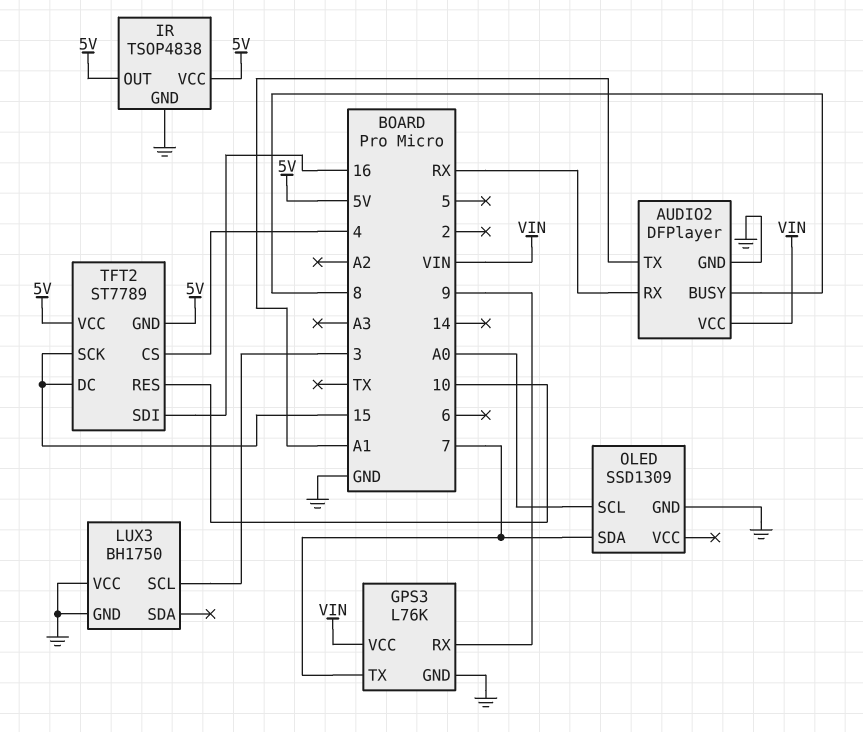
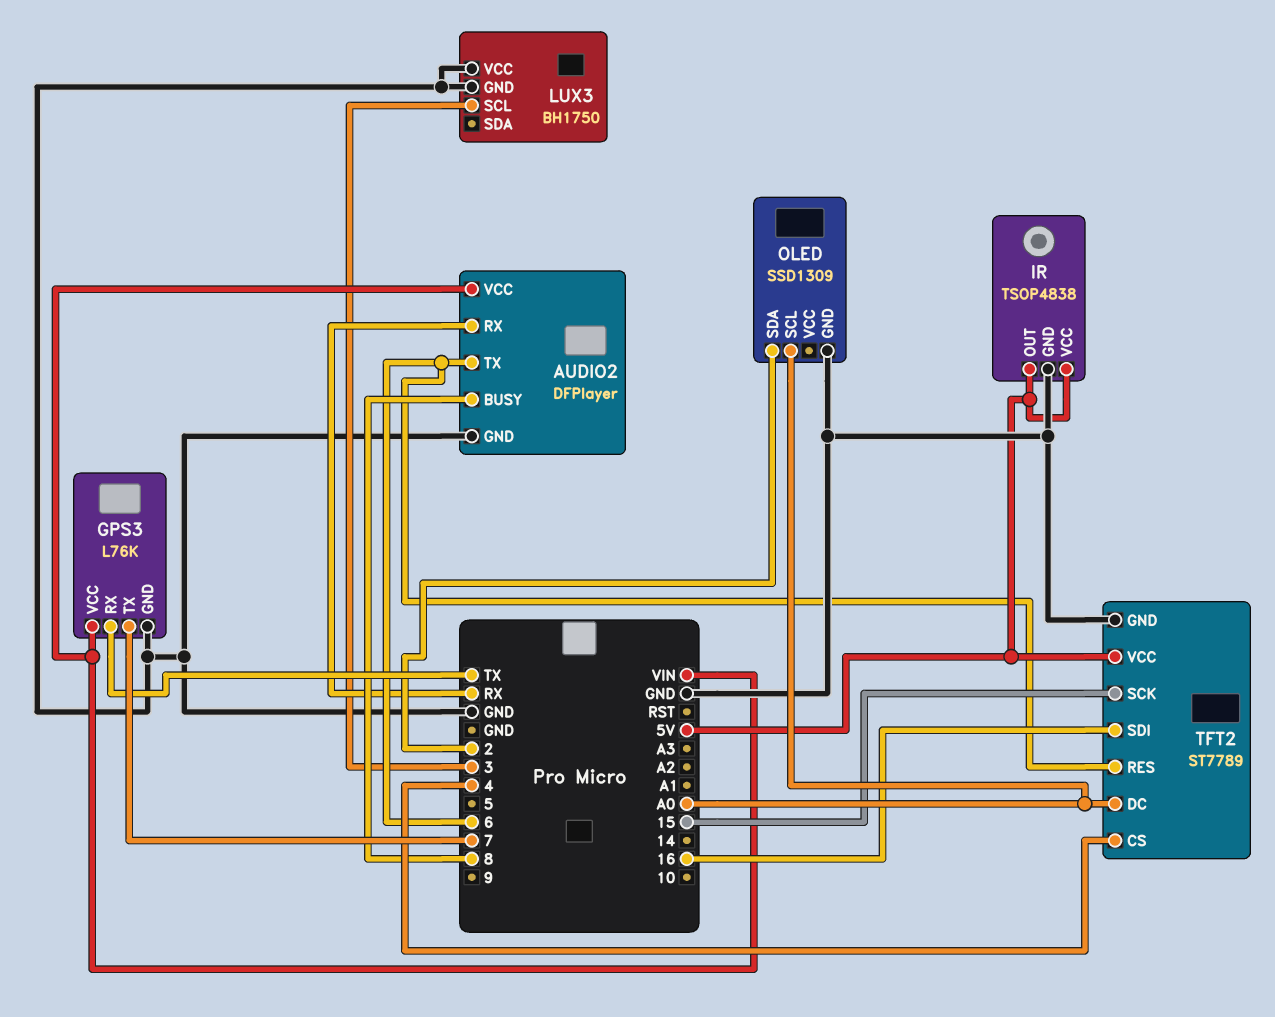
AUDIO2 pin TX: A1 -> 6
GPS3 pin RX: 9 -> TX
OLED pin SDA: 7 -> 2
TFT2 pin DC: 15 -> A0
TFT2 pin GND: 5V -> GND
TFT2 pin RES: 10 -> 6

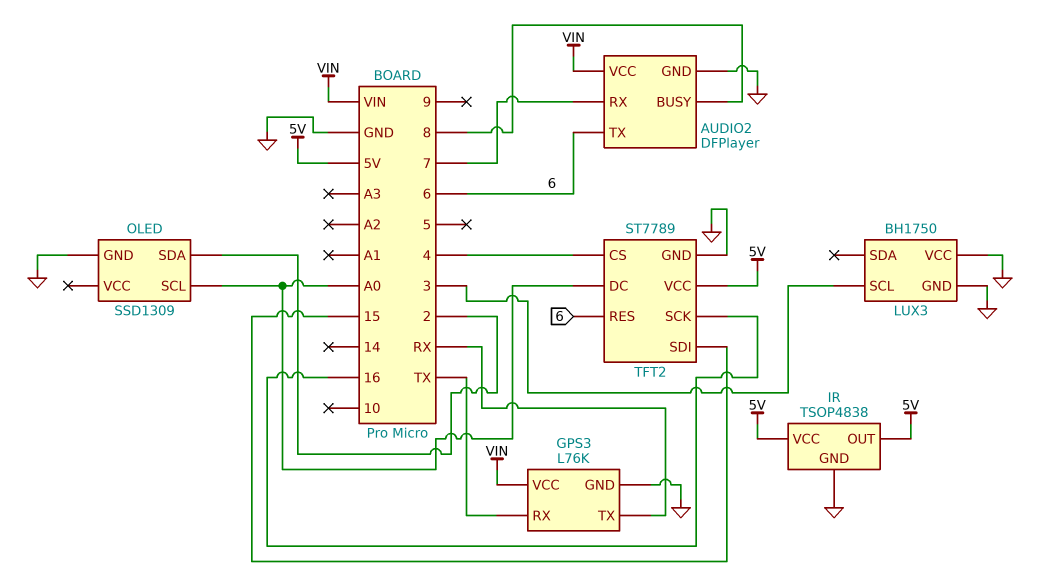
AUDIO2 pin RX: RX -> 7
GPS3 pin TX: 7 -> RX
TFT2 pin SCK: 15 -> 16
TFT2 pin SDI: 16 -> 15

